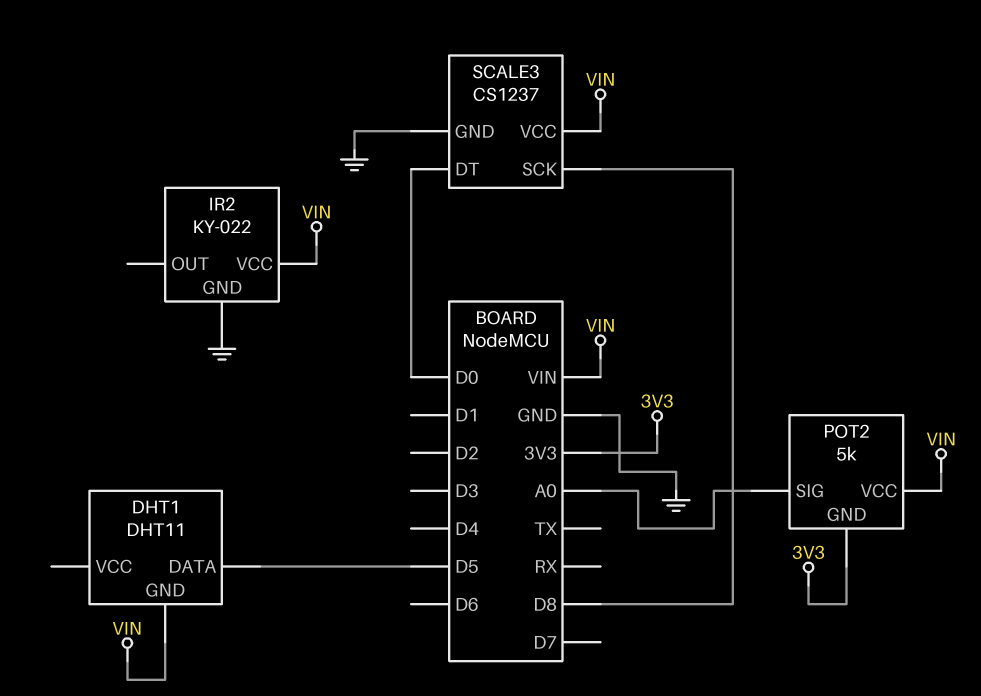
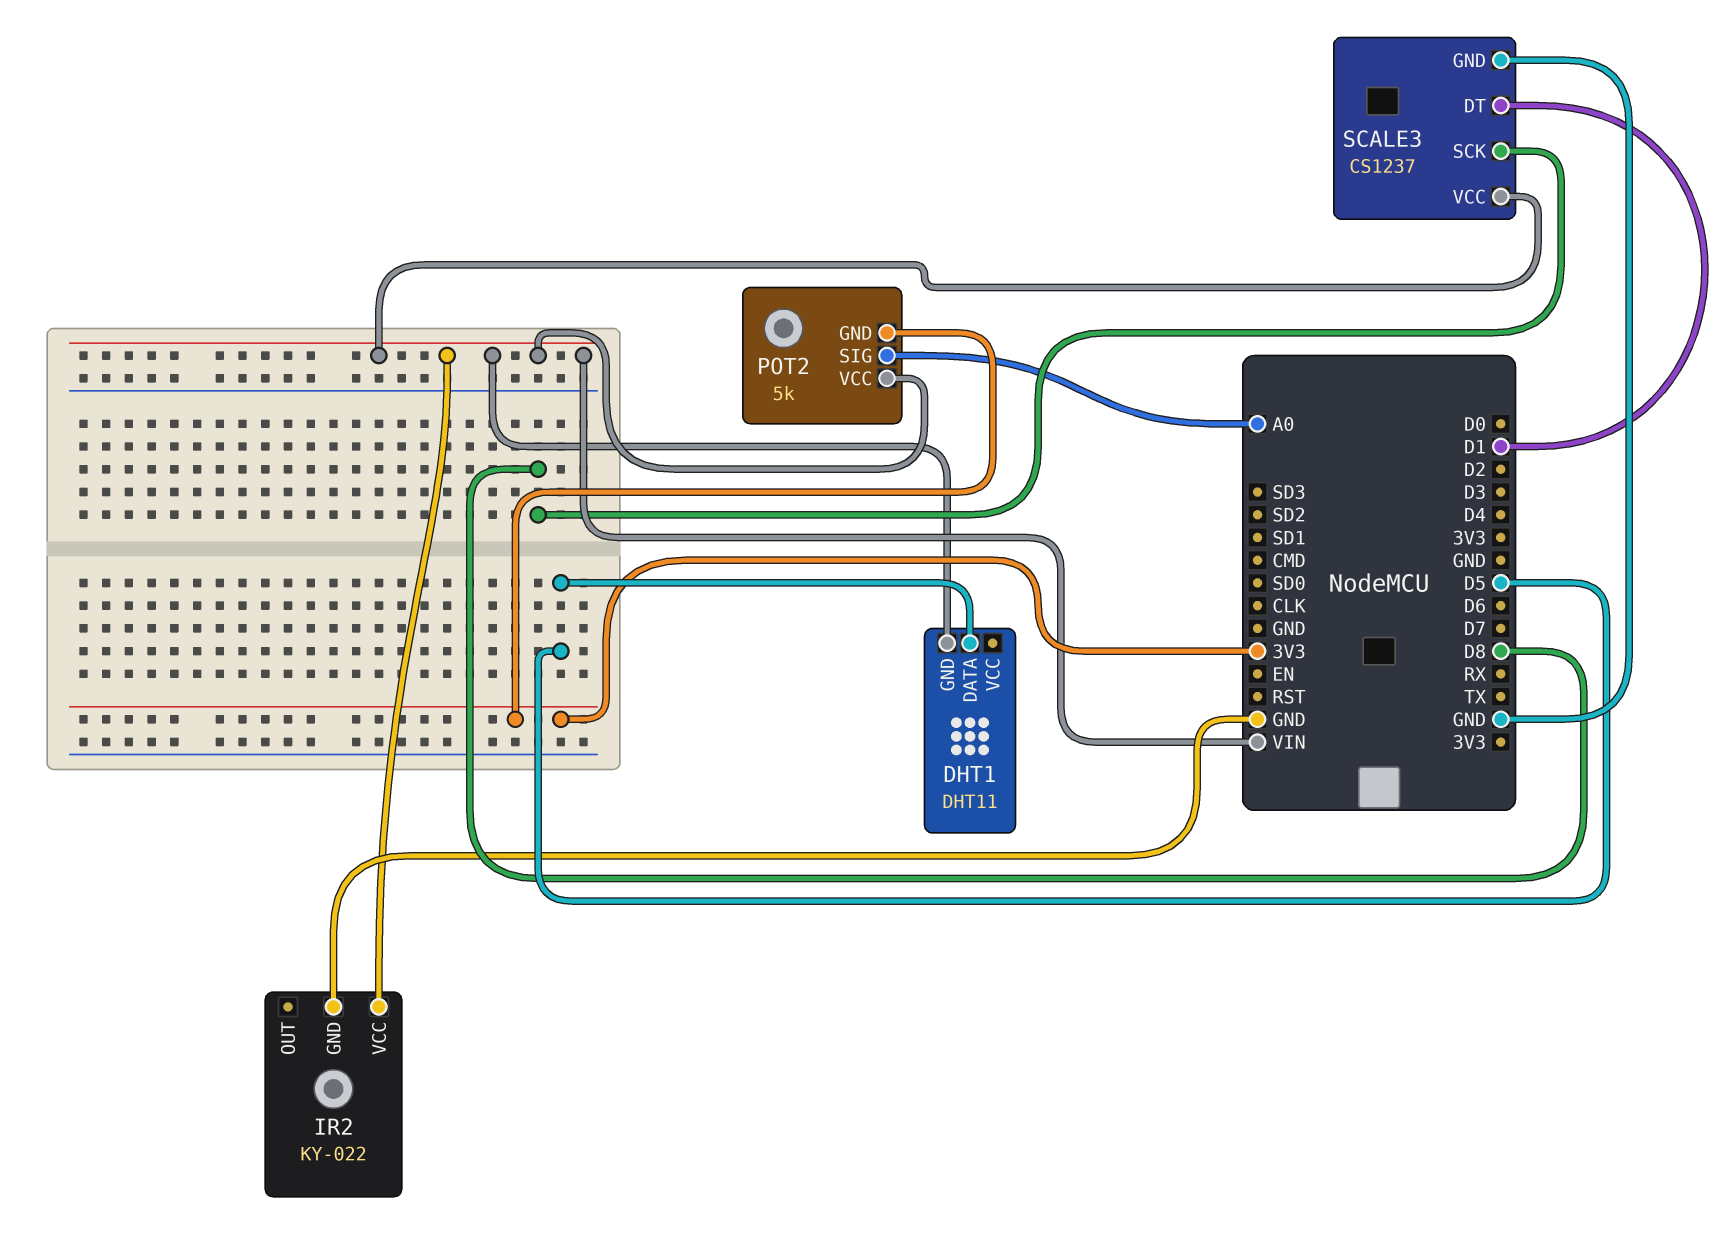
SCALE3 pin DT: D0 -> D1

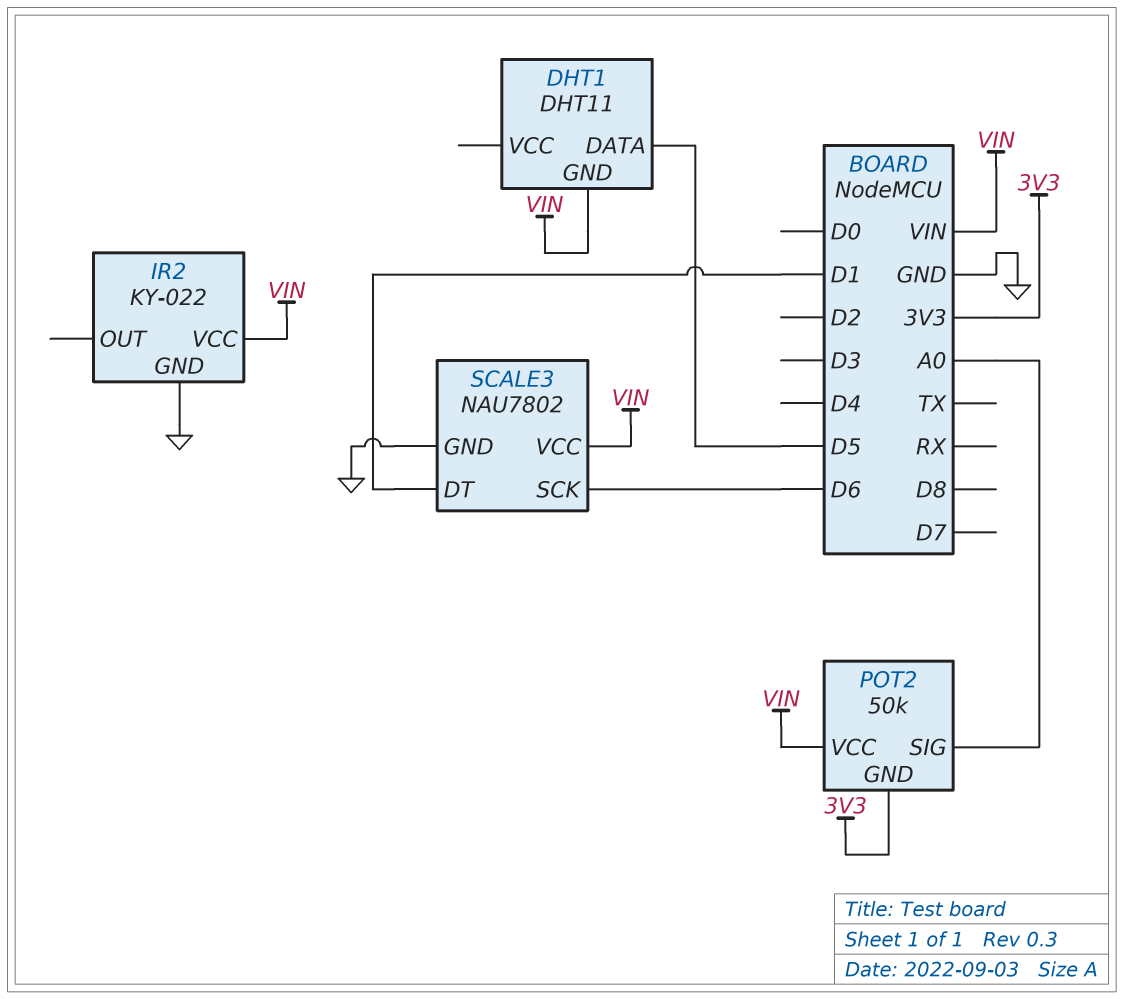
POT2: 5k -> 50k
SCALE3: CS1237 -> NAU7802
SCALE3 pin SCK: D8 -> D6

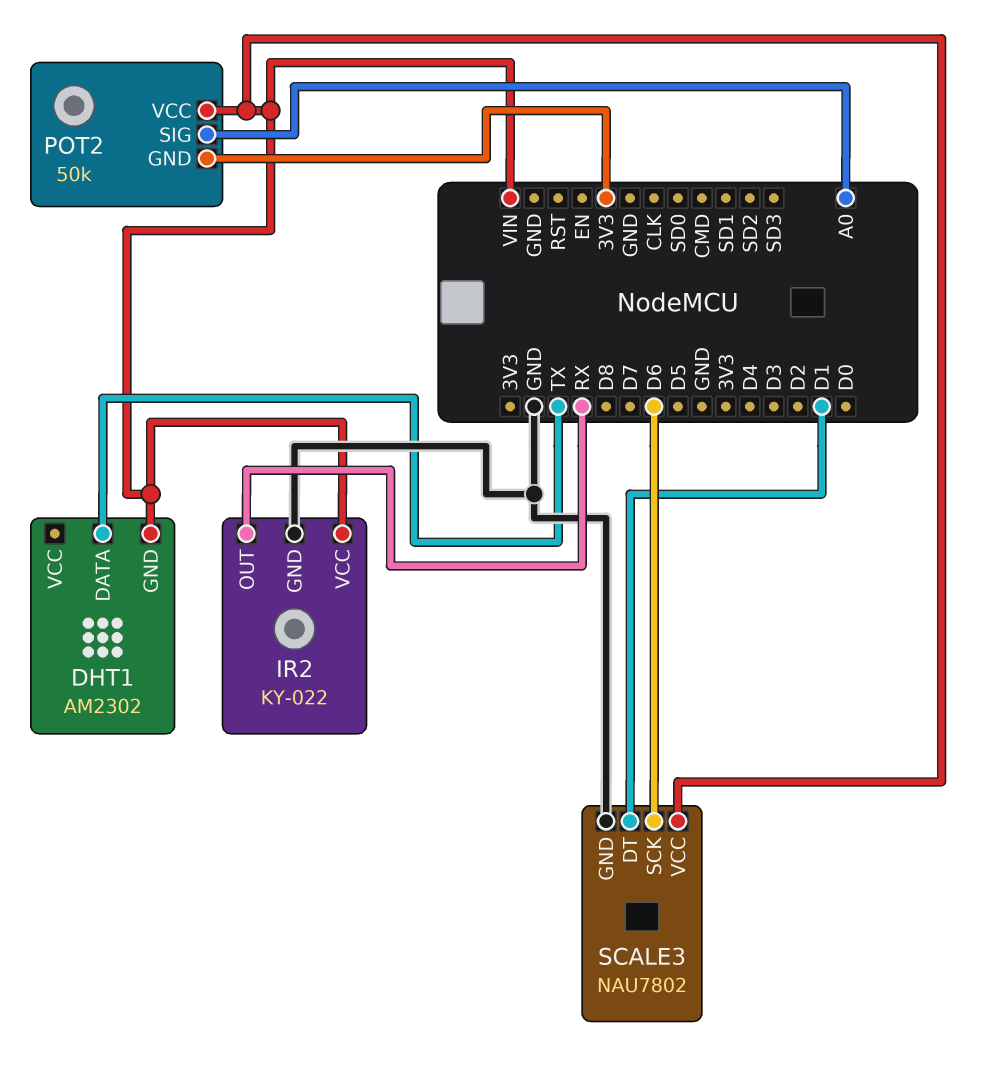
DHT1: DHT11 -> AM2302
DHT1 pin DATA: D5 -> TX
IR2 pin OUT: none -> RX

